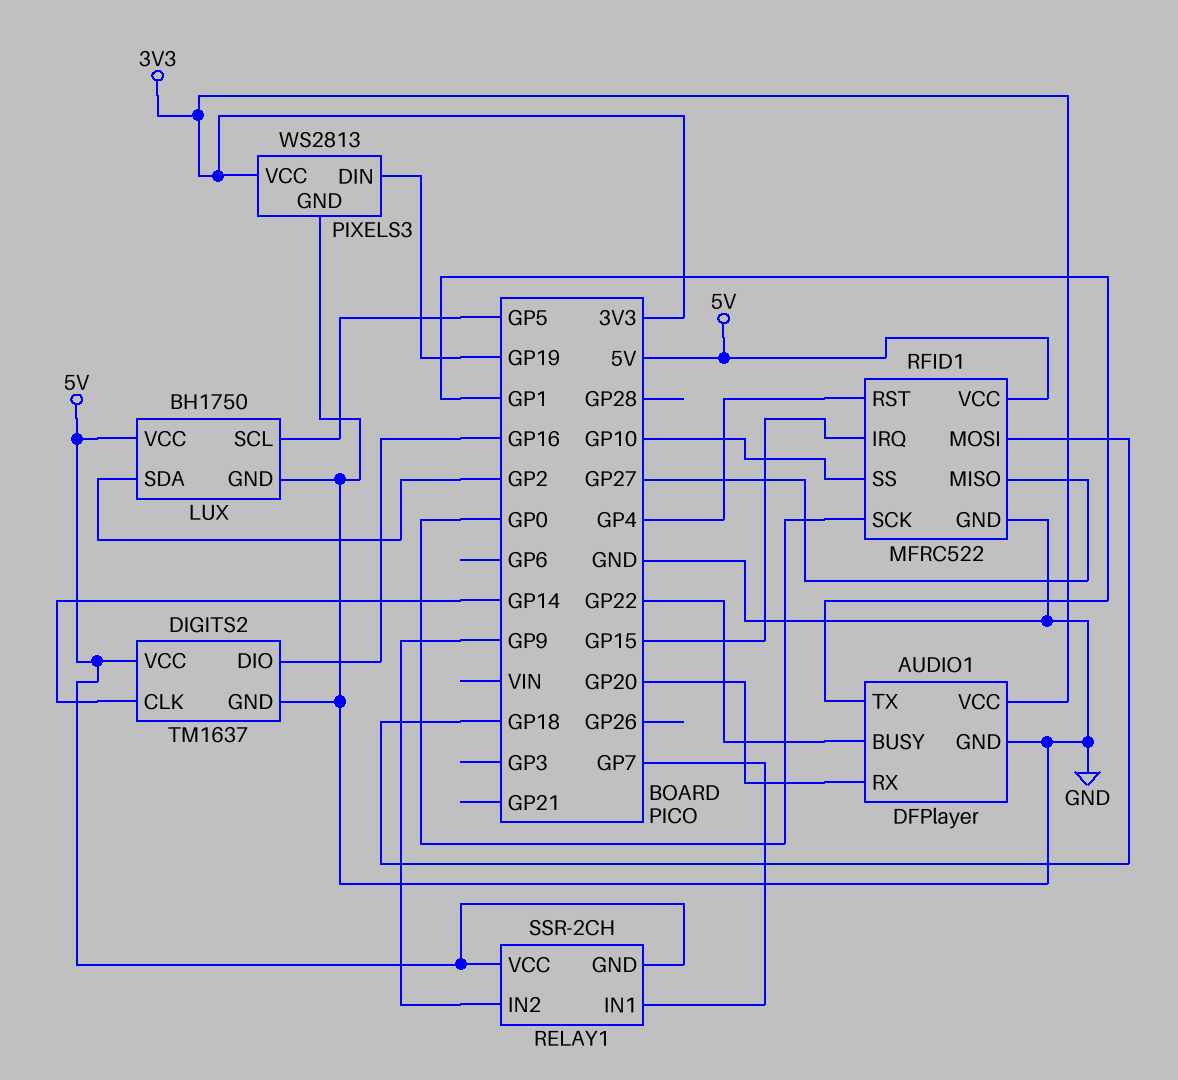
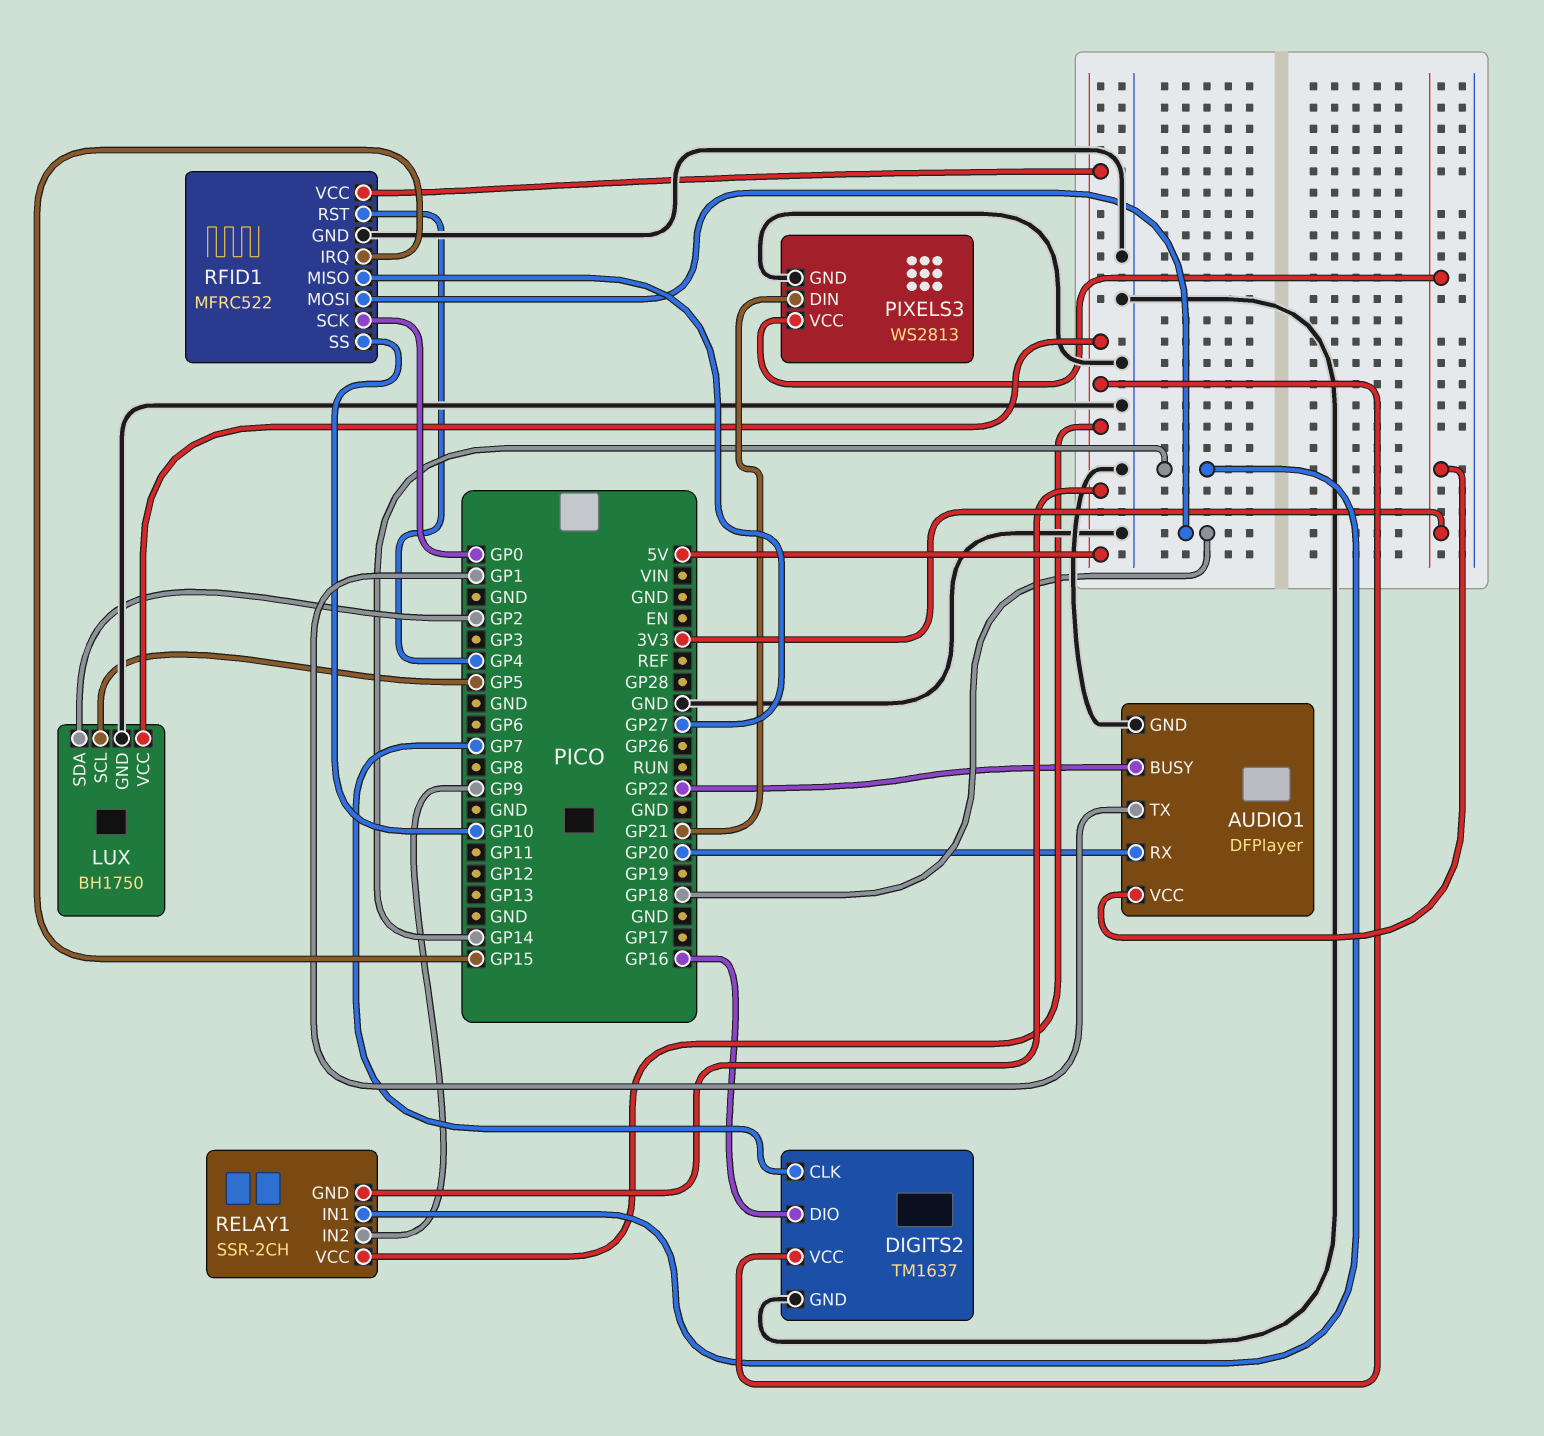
DIGITS2 pin CLK: GP14 -> GP7
PIXELS3 pin DIN: GP19 -> GP21
RELAY1 pin IN1: GP7 -> GP14

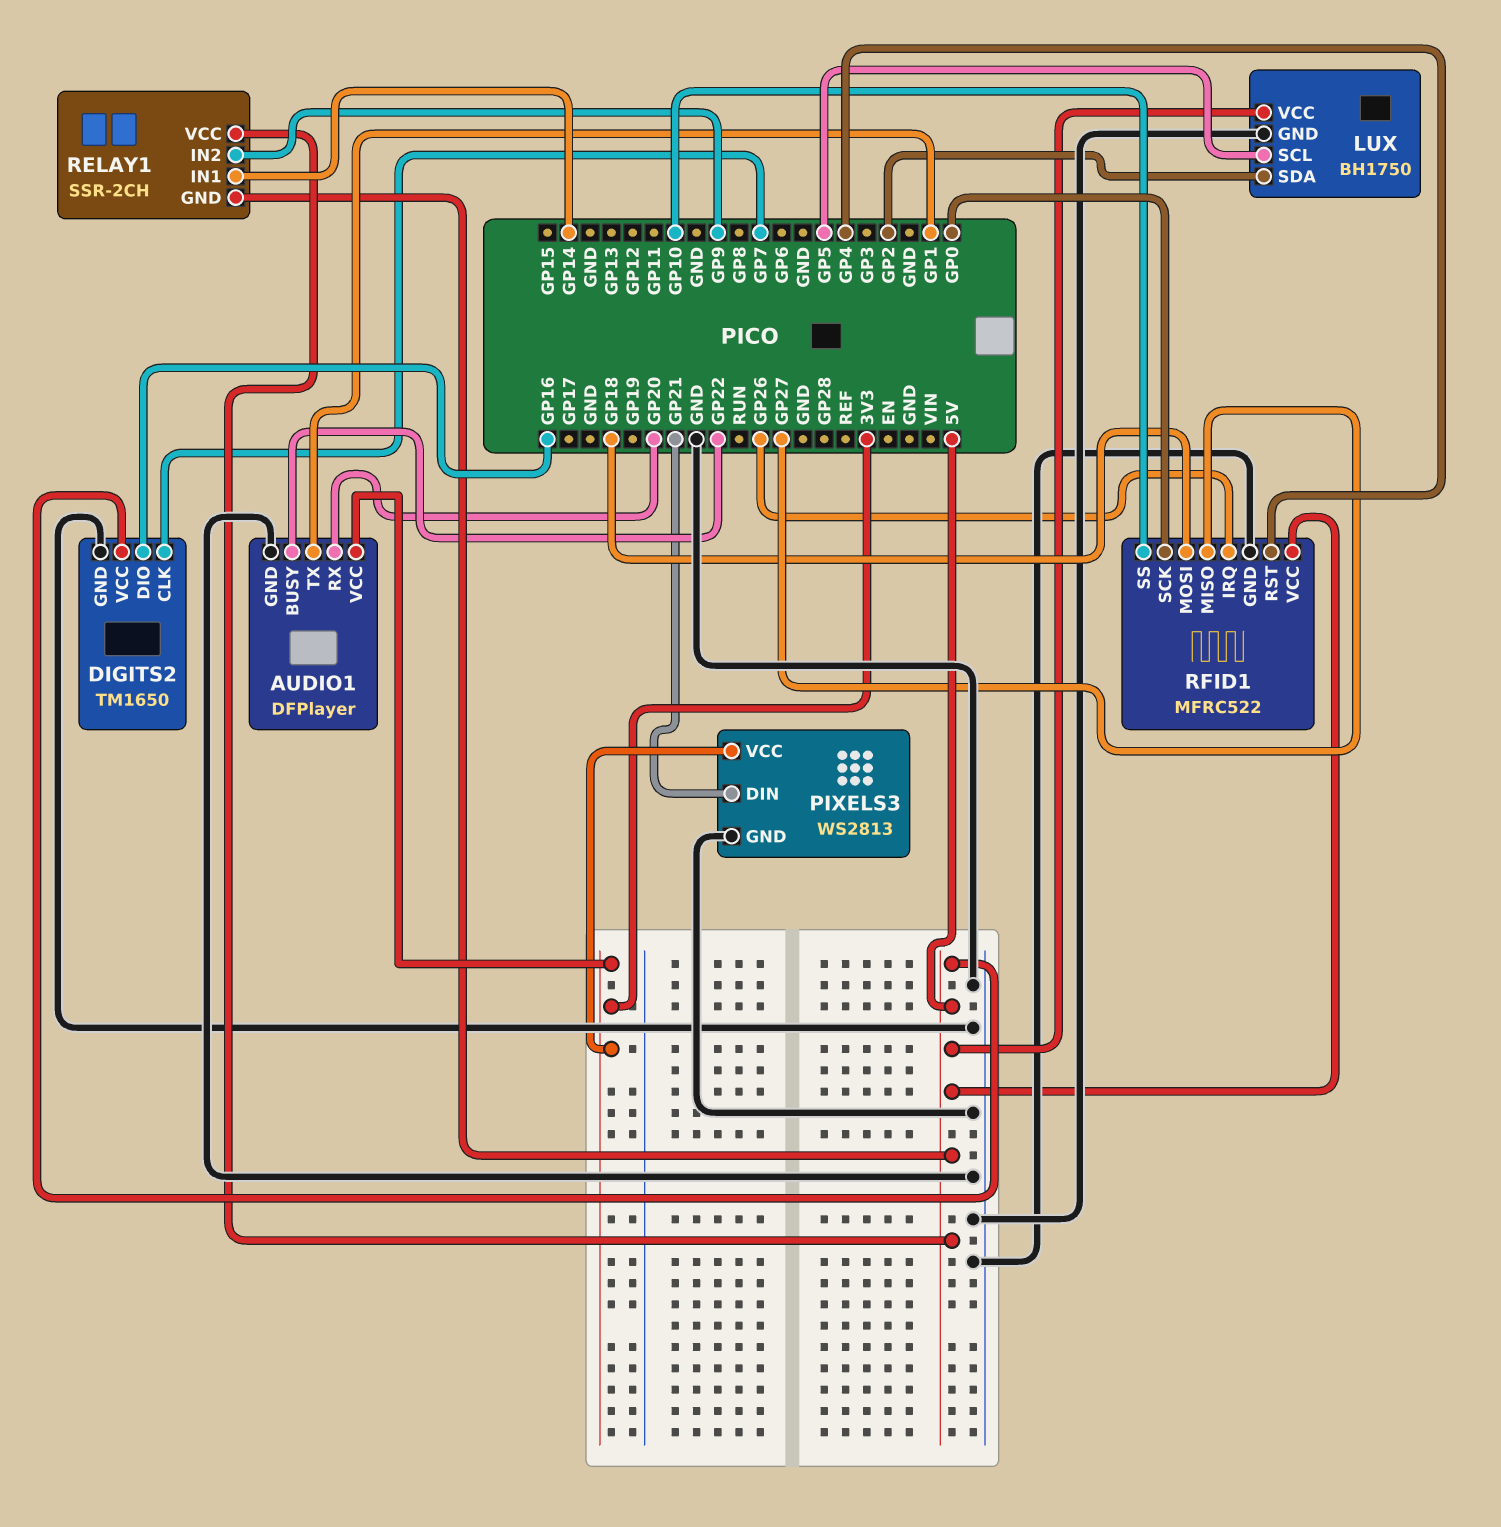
DIGITS2: TM1637 -> TM1650
RFID1 pin IRQ: GP15 -> GP26

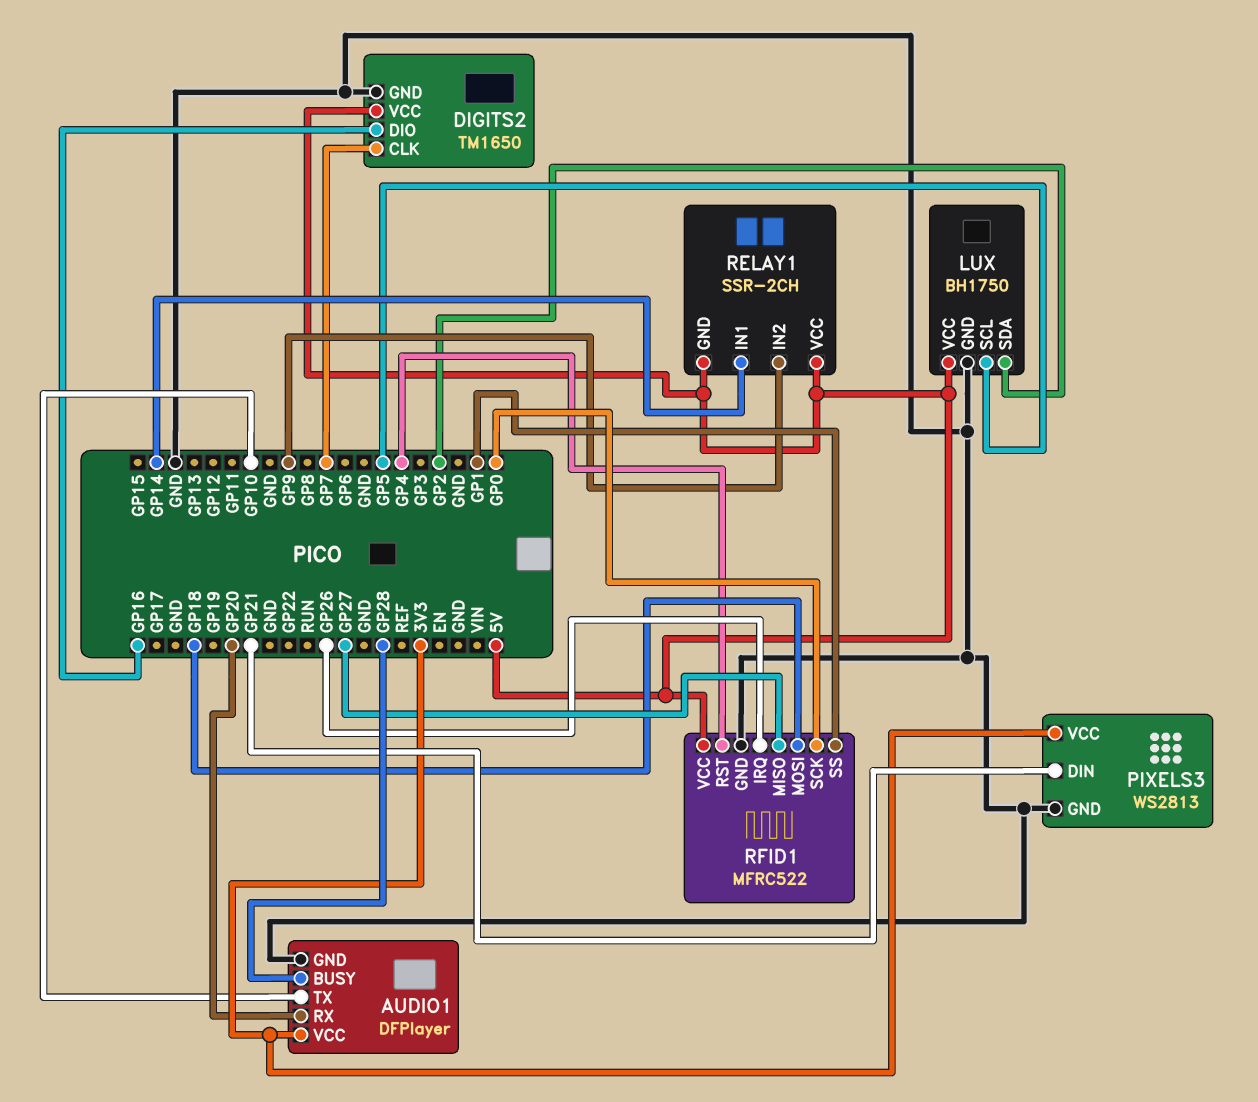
AUDIO1 pin BUSY: GP22 -> GP28
AUDIO1 pin TX: GP1 -> GP10
RFID1 pin SS: GP10 -> GP1

